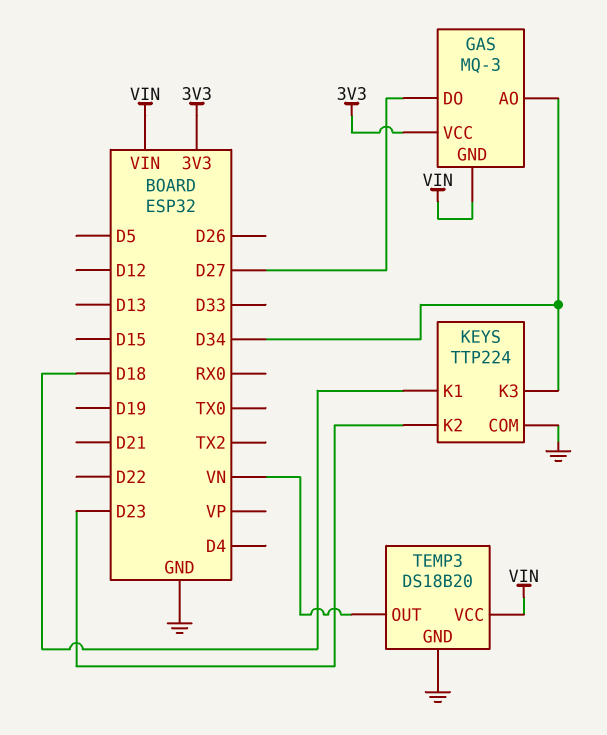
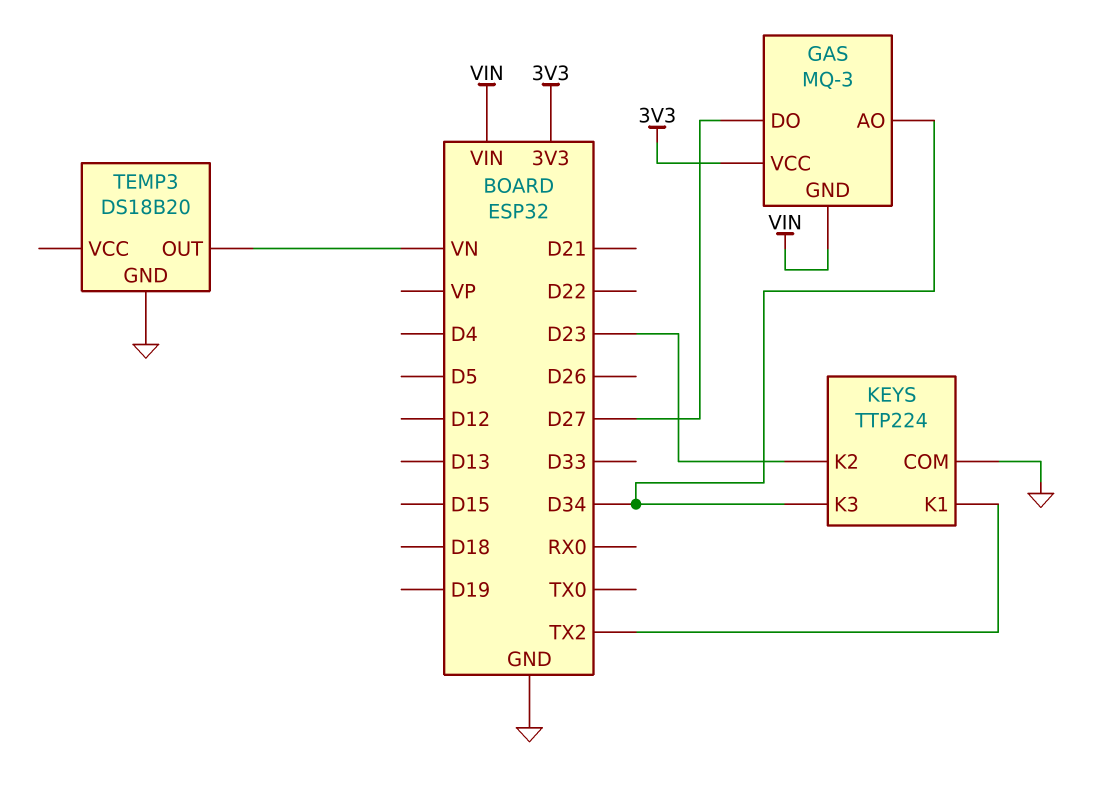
KEYS pin K1: D18 -> TX2
TEMP3 pin VCC: VIN -> none

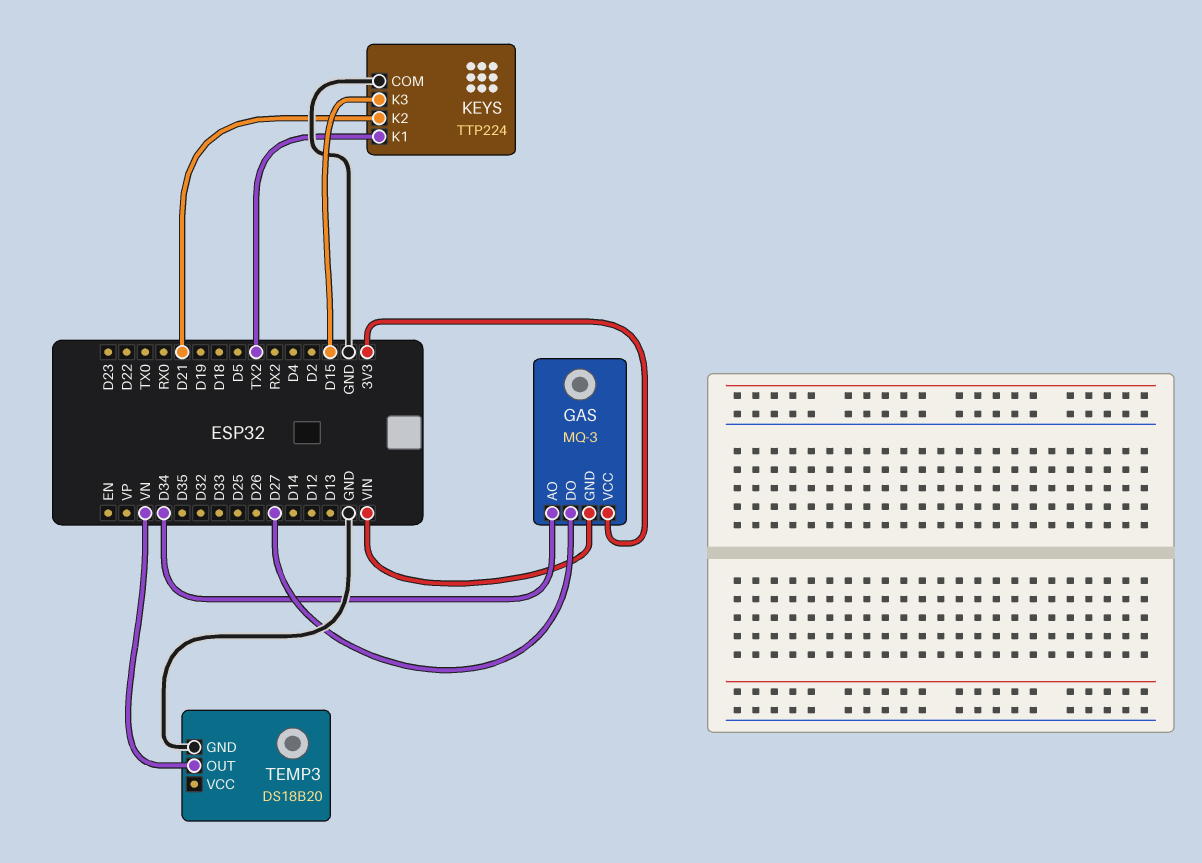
KEYS pin K2: D23 -> D21
KEYS pin K3: D34 -> D15

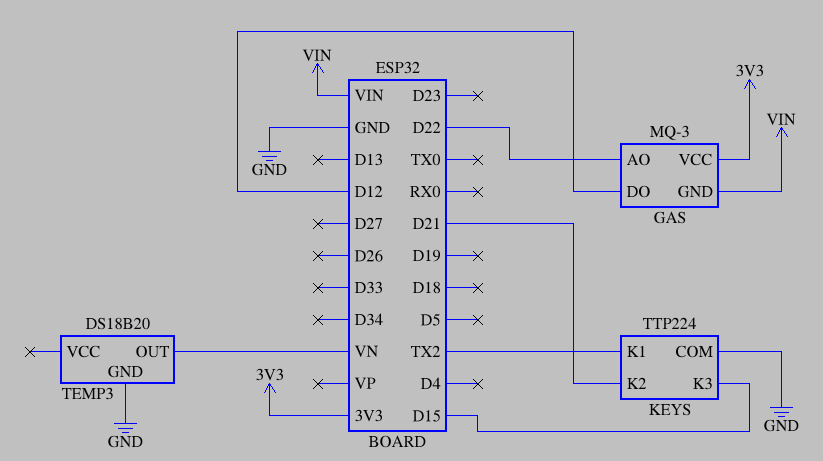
GAS pin AO: D34 -> D22
GAS pin DO: D27 -> D12

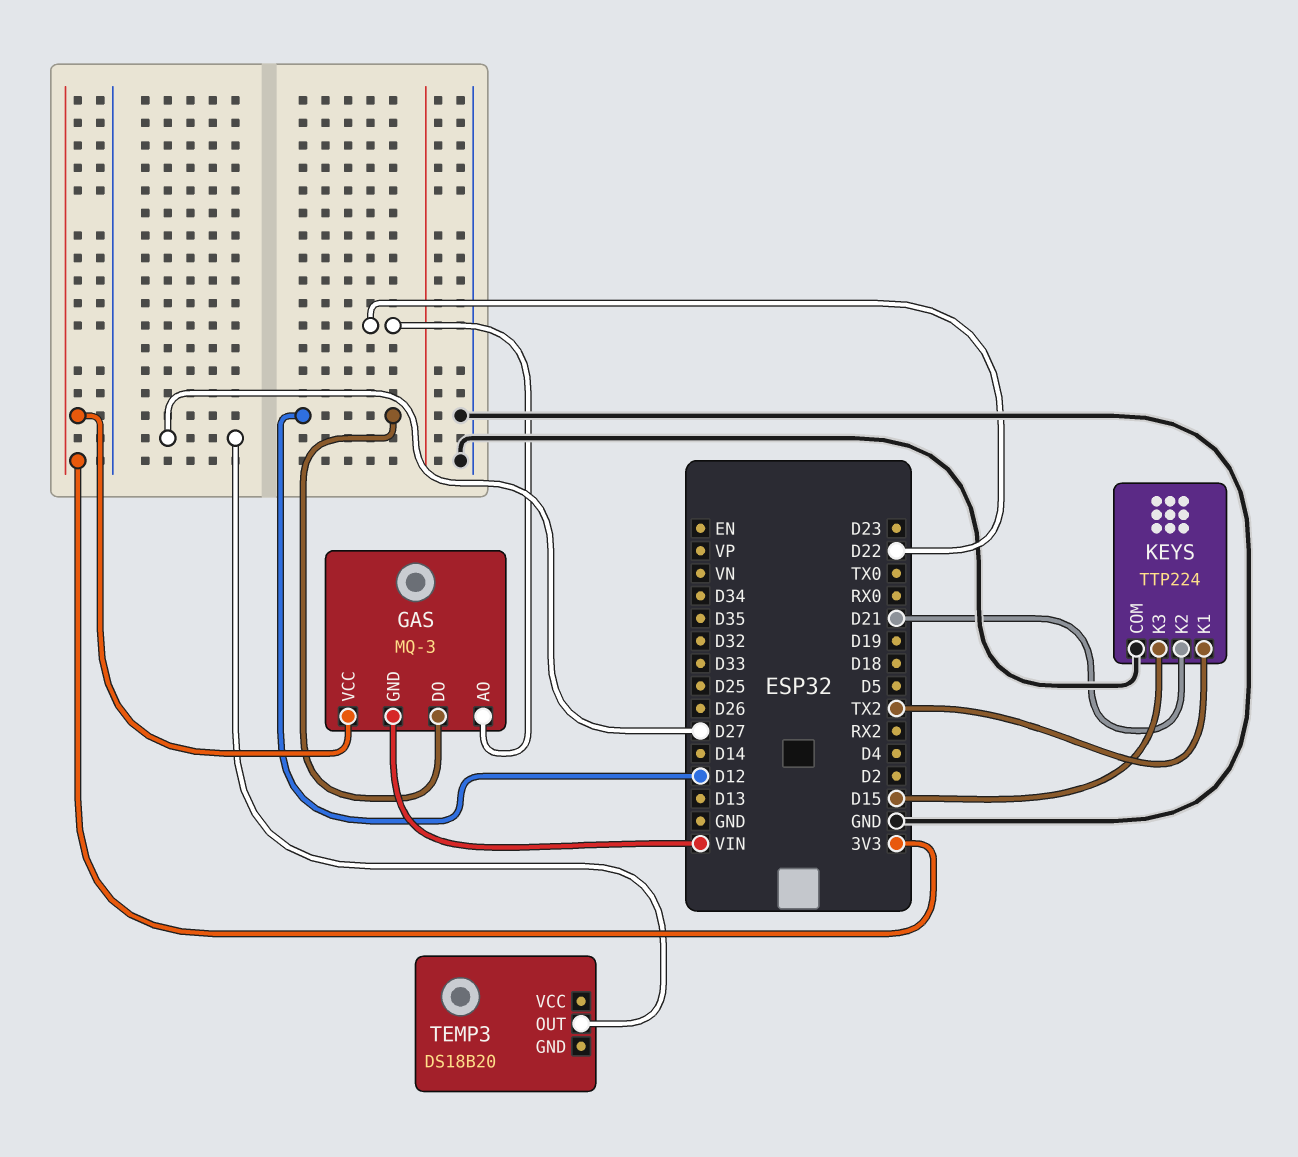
TEMP3 pin GND: GND -> none
TEMP3 pin OUT: VN -> D27

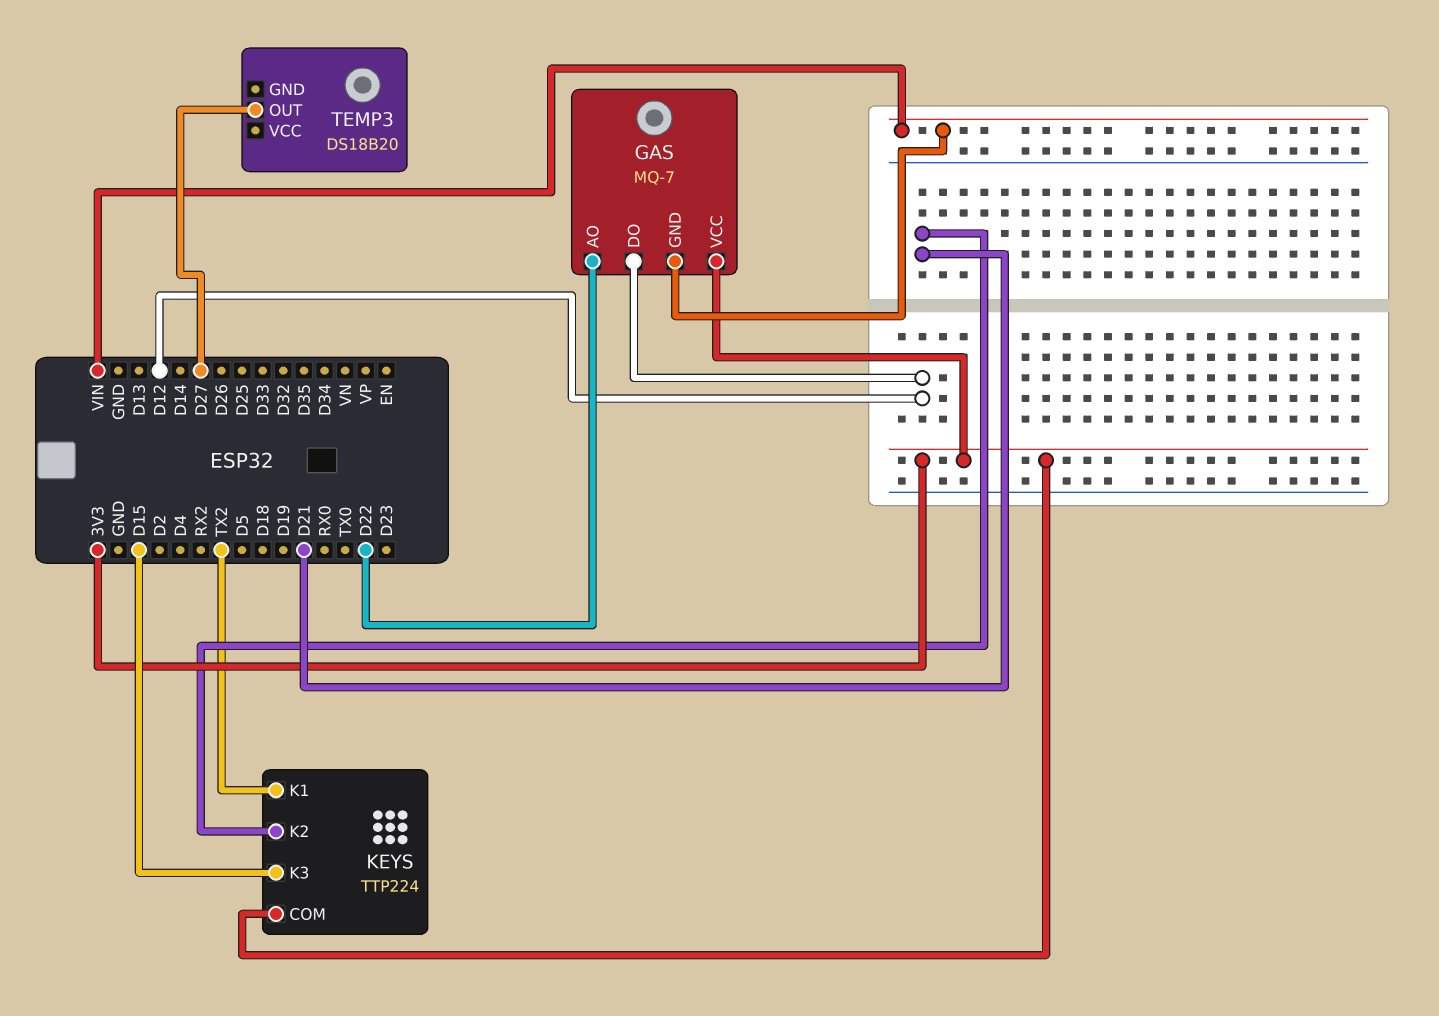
GAS: MQ-3 -> MQ-7
KEYS pin COM: GND -> 3V3

